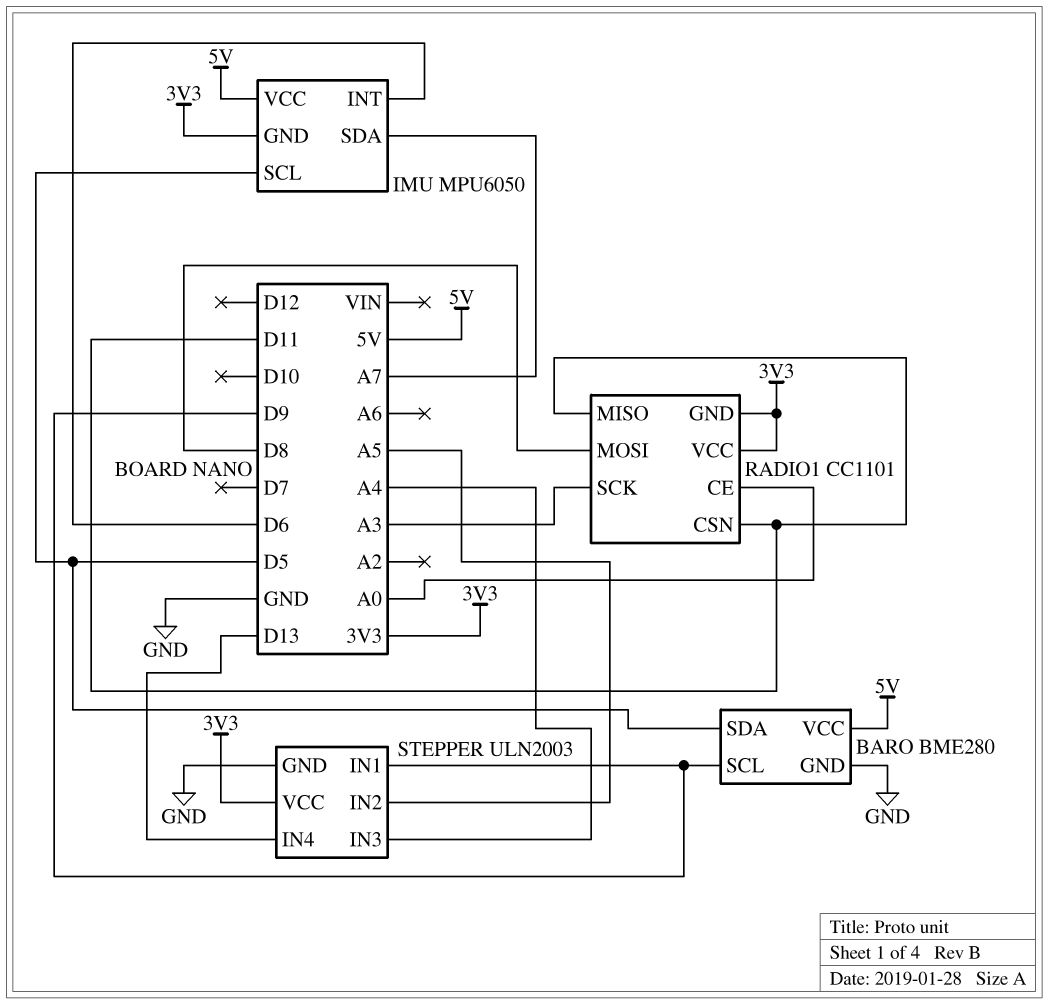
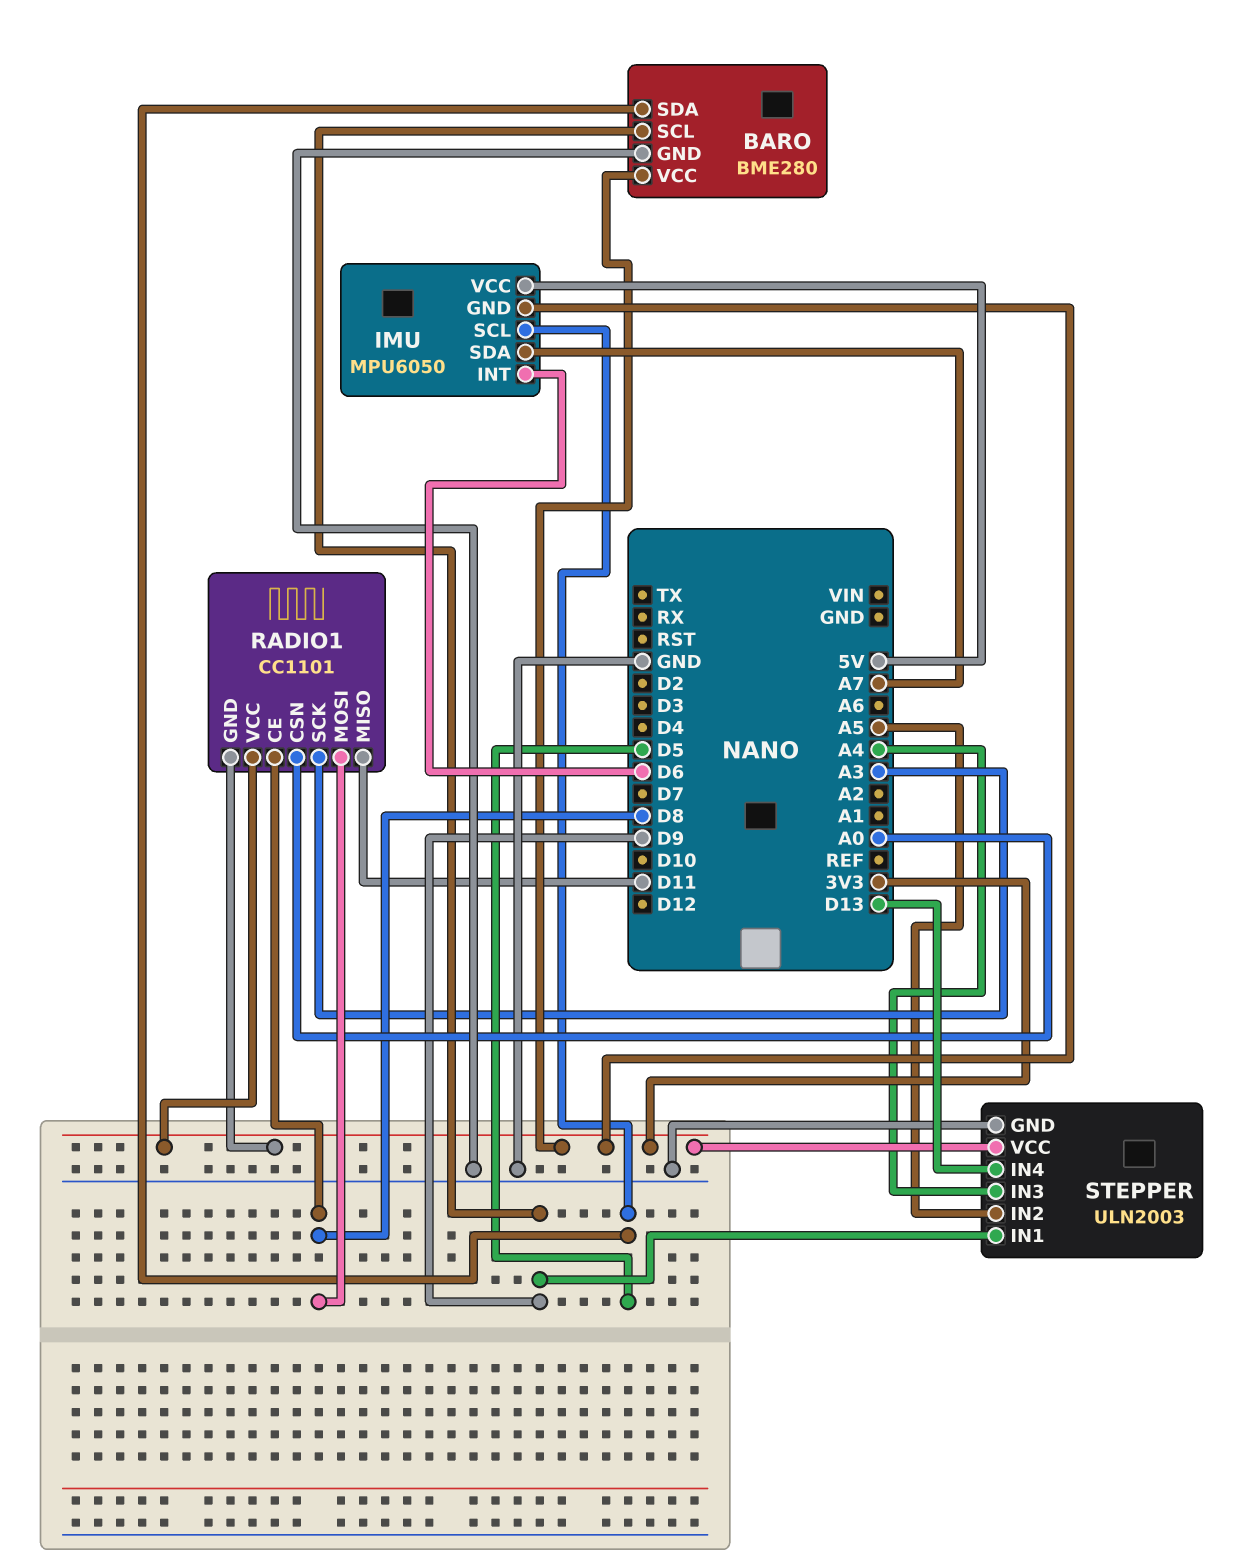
BARO pin VCC: 5V -> 3V3
RADIO1 pin CE: A0 -> D8
RADIO1 pin CSN: D11 -> A0

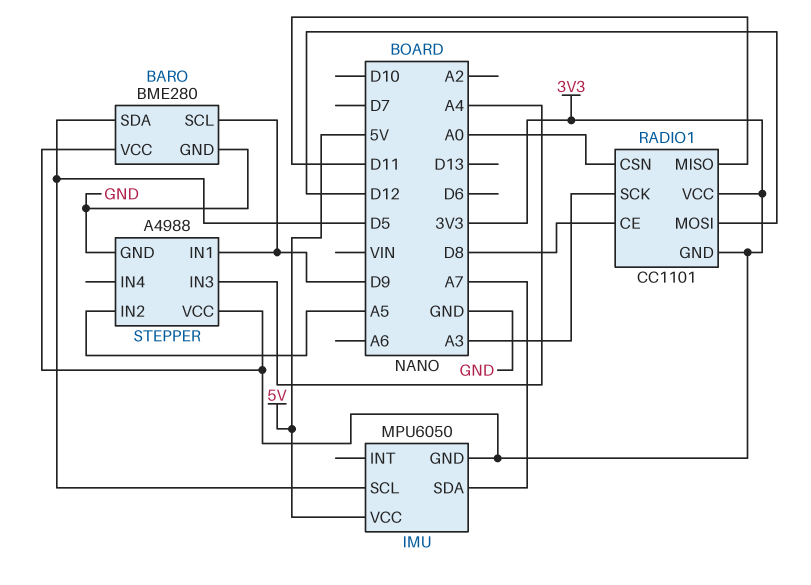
IMU pin INT: D6 -> none
RADIO1 pin MOSI: D8 -> D12
STEPPER: ULN2003 -> A4988
STEPPER pin IN4: D13 -> none

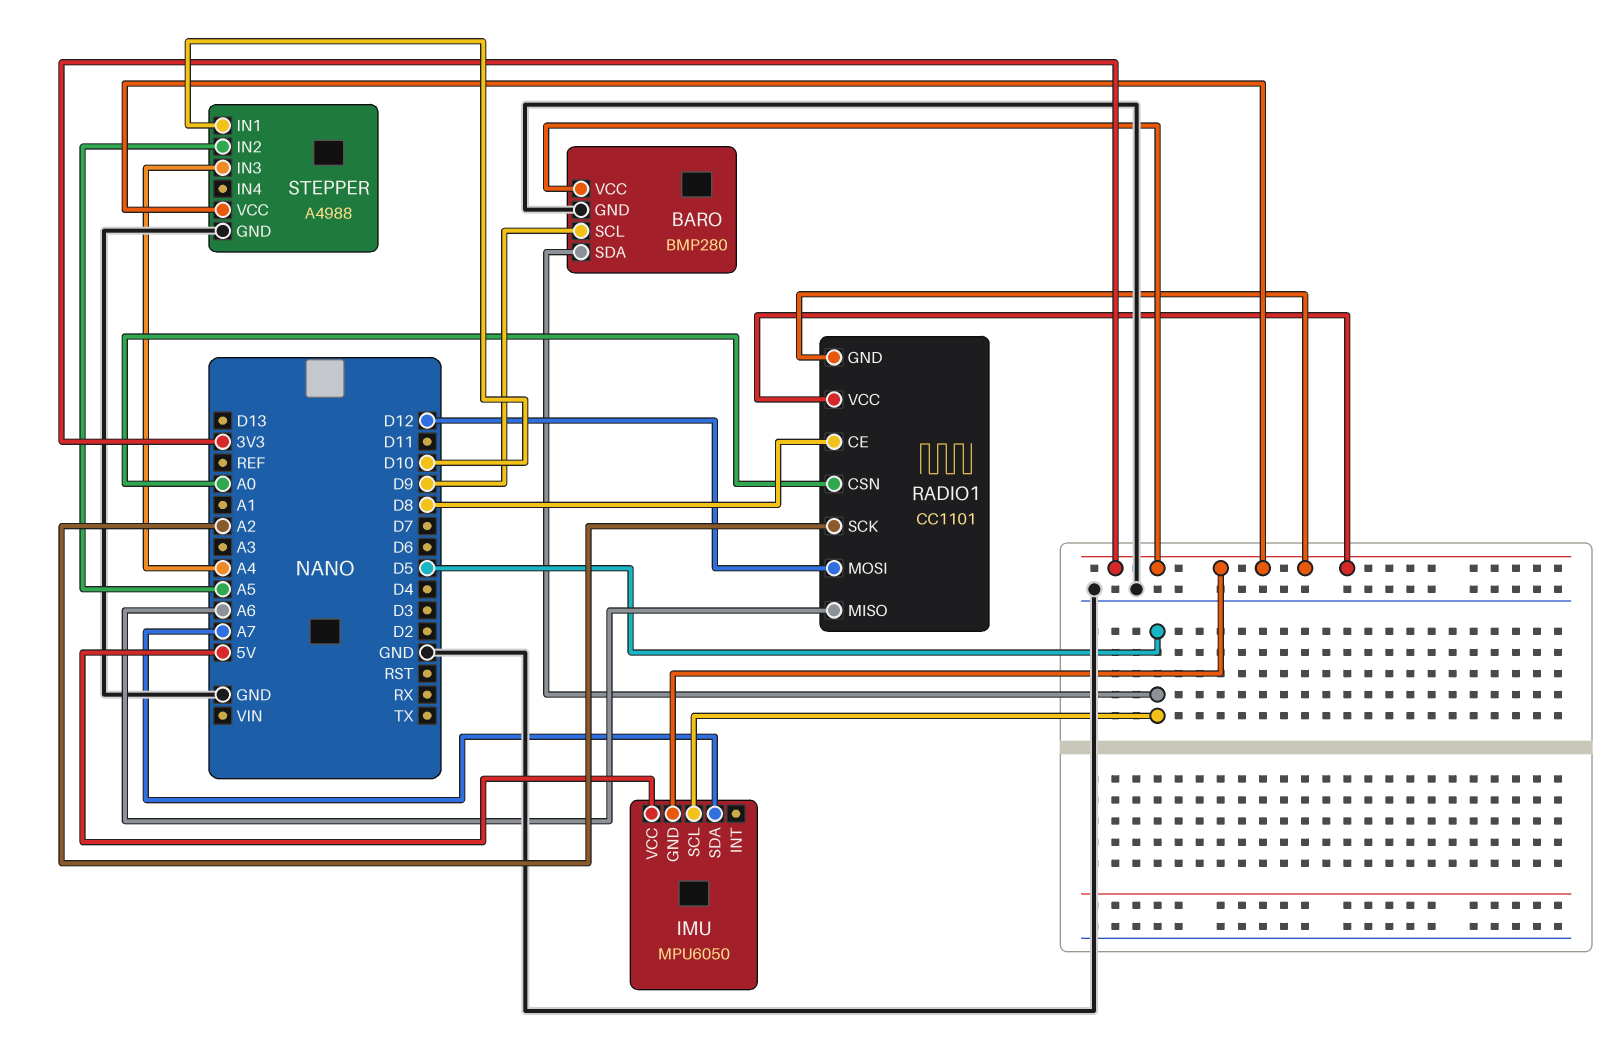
BARO: BME280 -> BMP280
RADIO1 pin MISO: D11 -> A6
RADIO1 pin SCK: A3 -> A2
STEPPER pin IN1: D9 -> D10

